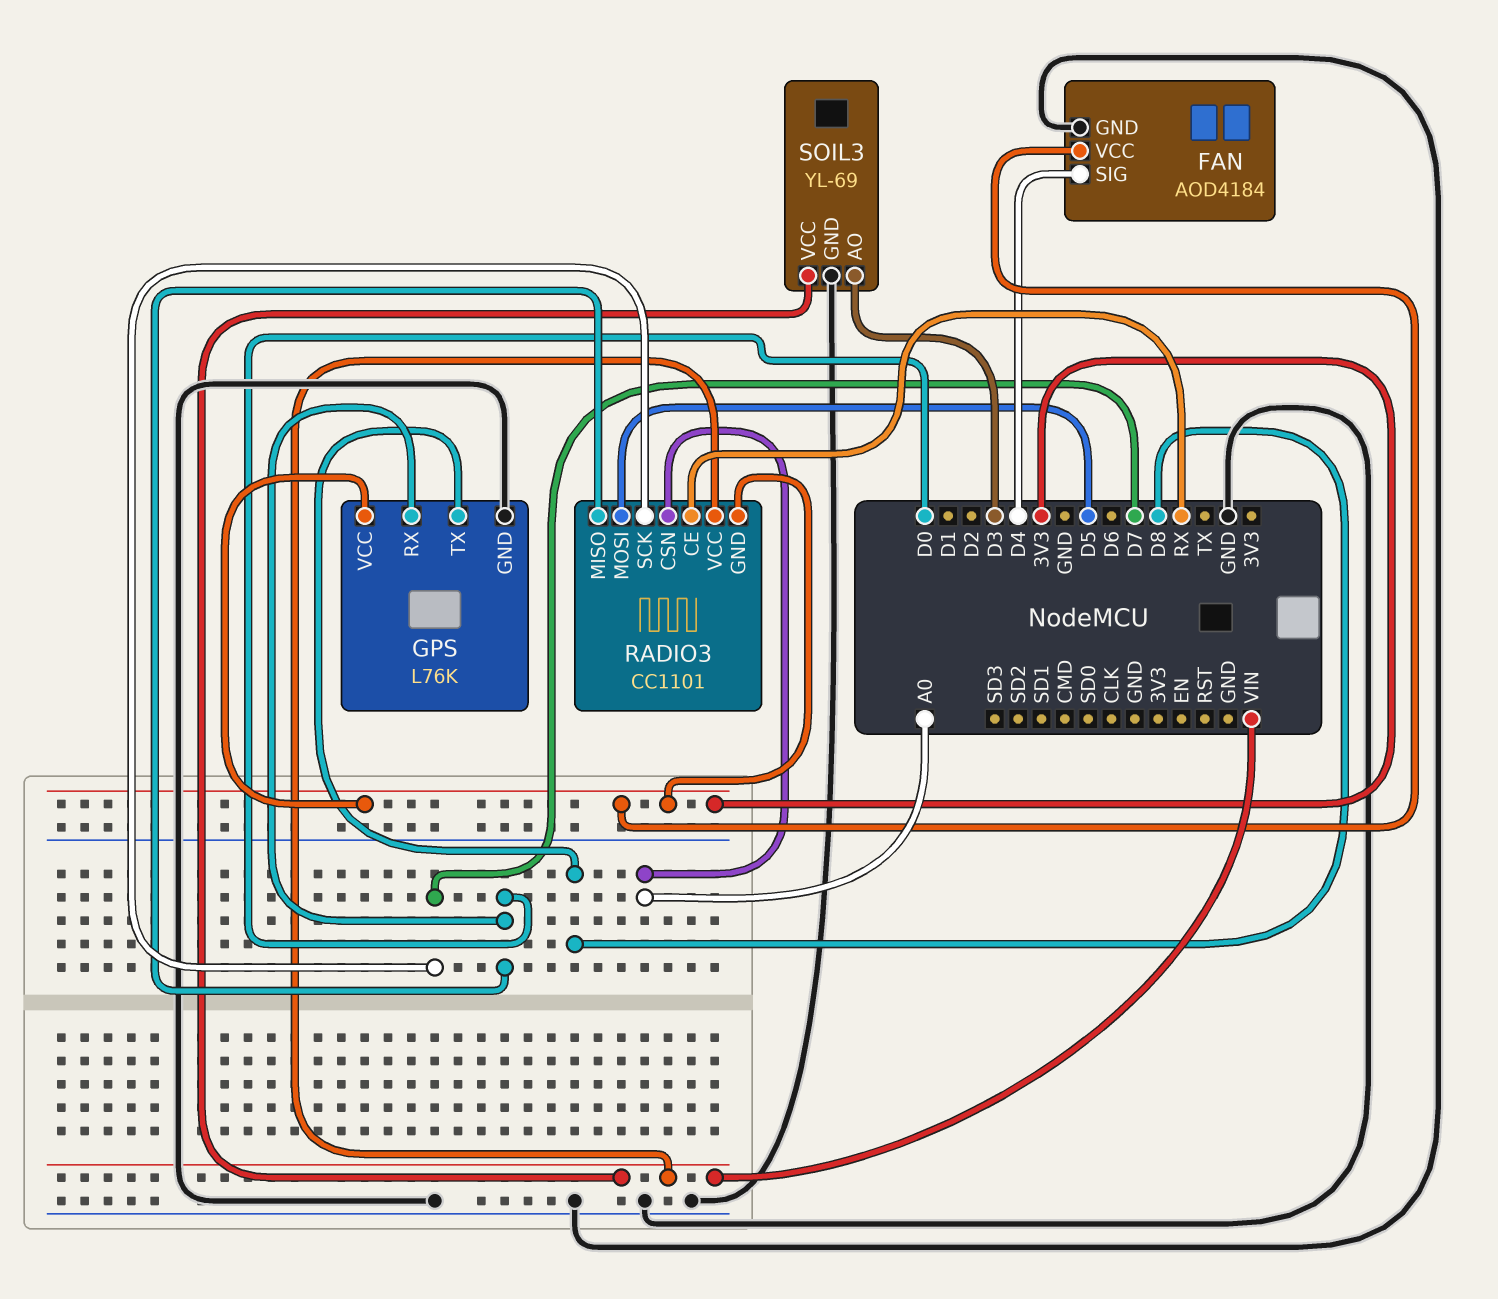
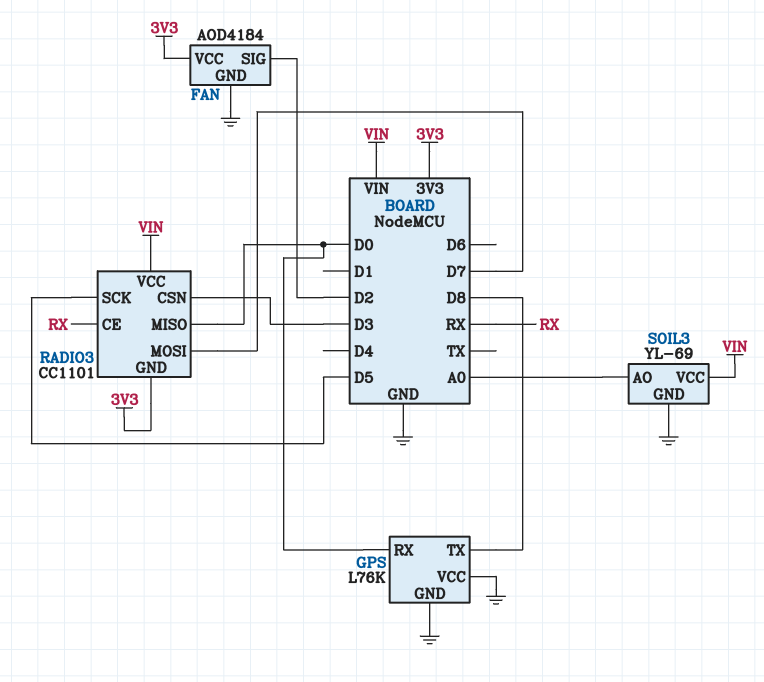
FAN pin SIG: D4 -> D2
GPS pin VCC: 3V3 -> GND
RADIO3 pin CSN: A0 -> D3
RADIO3 pin MOSI: D5 -> D7
RADIO3 pin SCK: D7 -> D5
SOIL3 pin AO: D3 -> A0

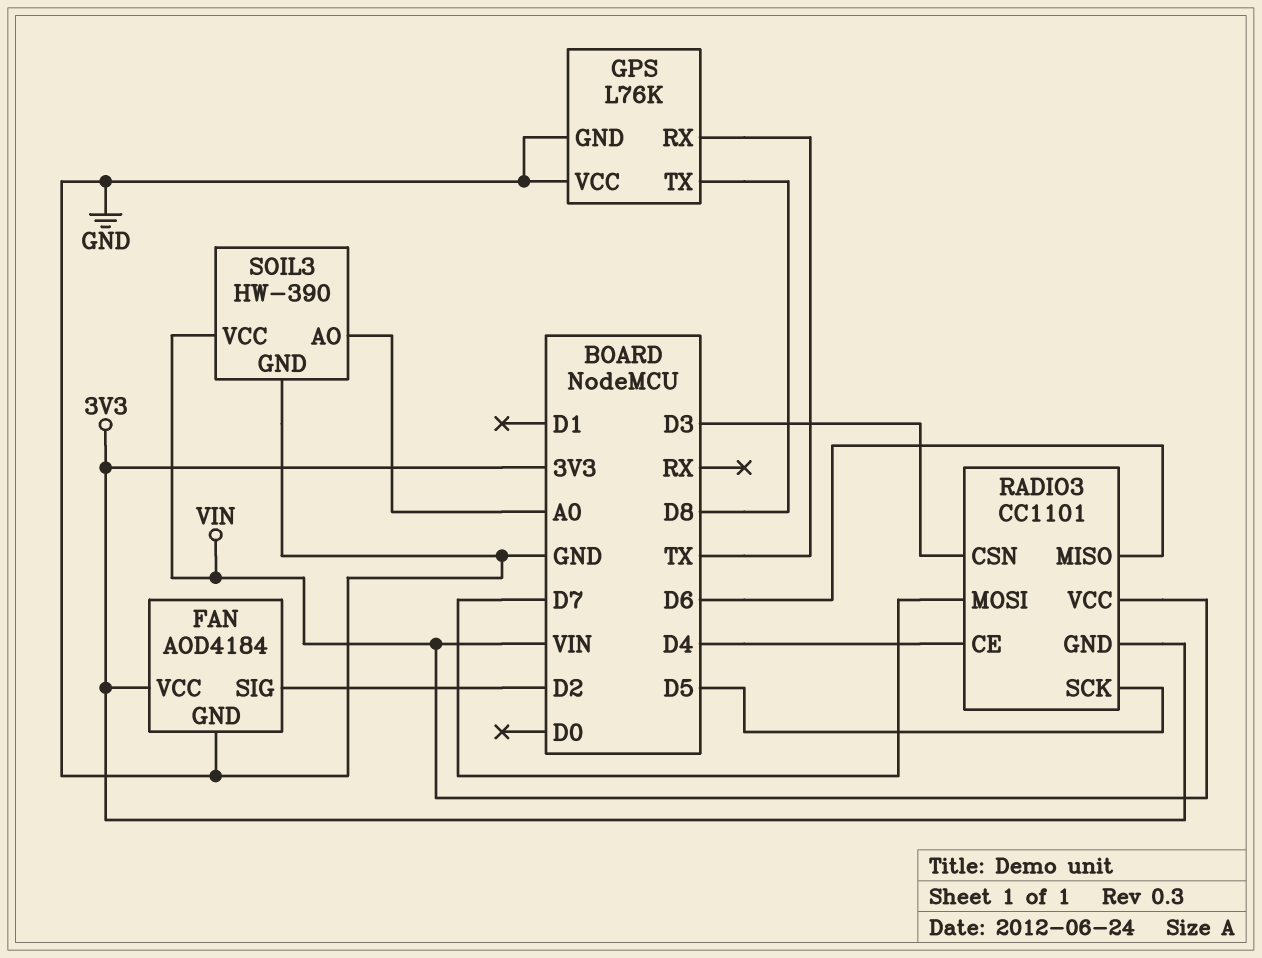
GPS pin RX: D0 -> TX
RADIO3 pin CE: RX -> D4
RADIO3 pin MISO: D0 -> D6
SOIL3: YL-69 -> HW-390

